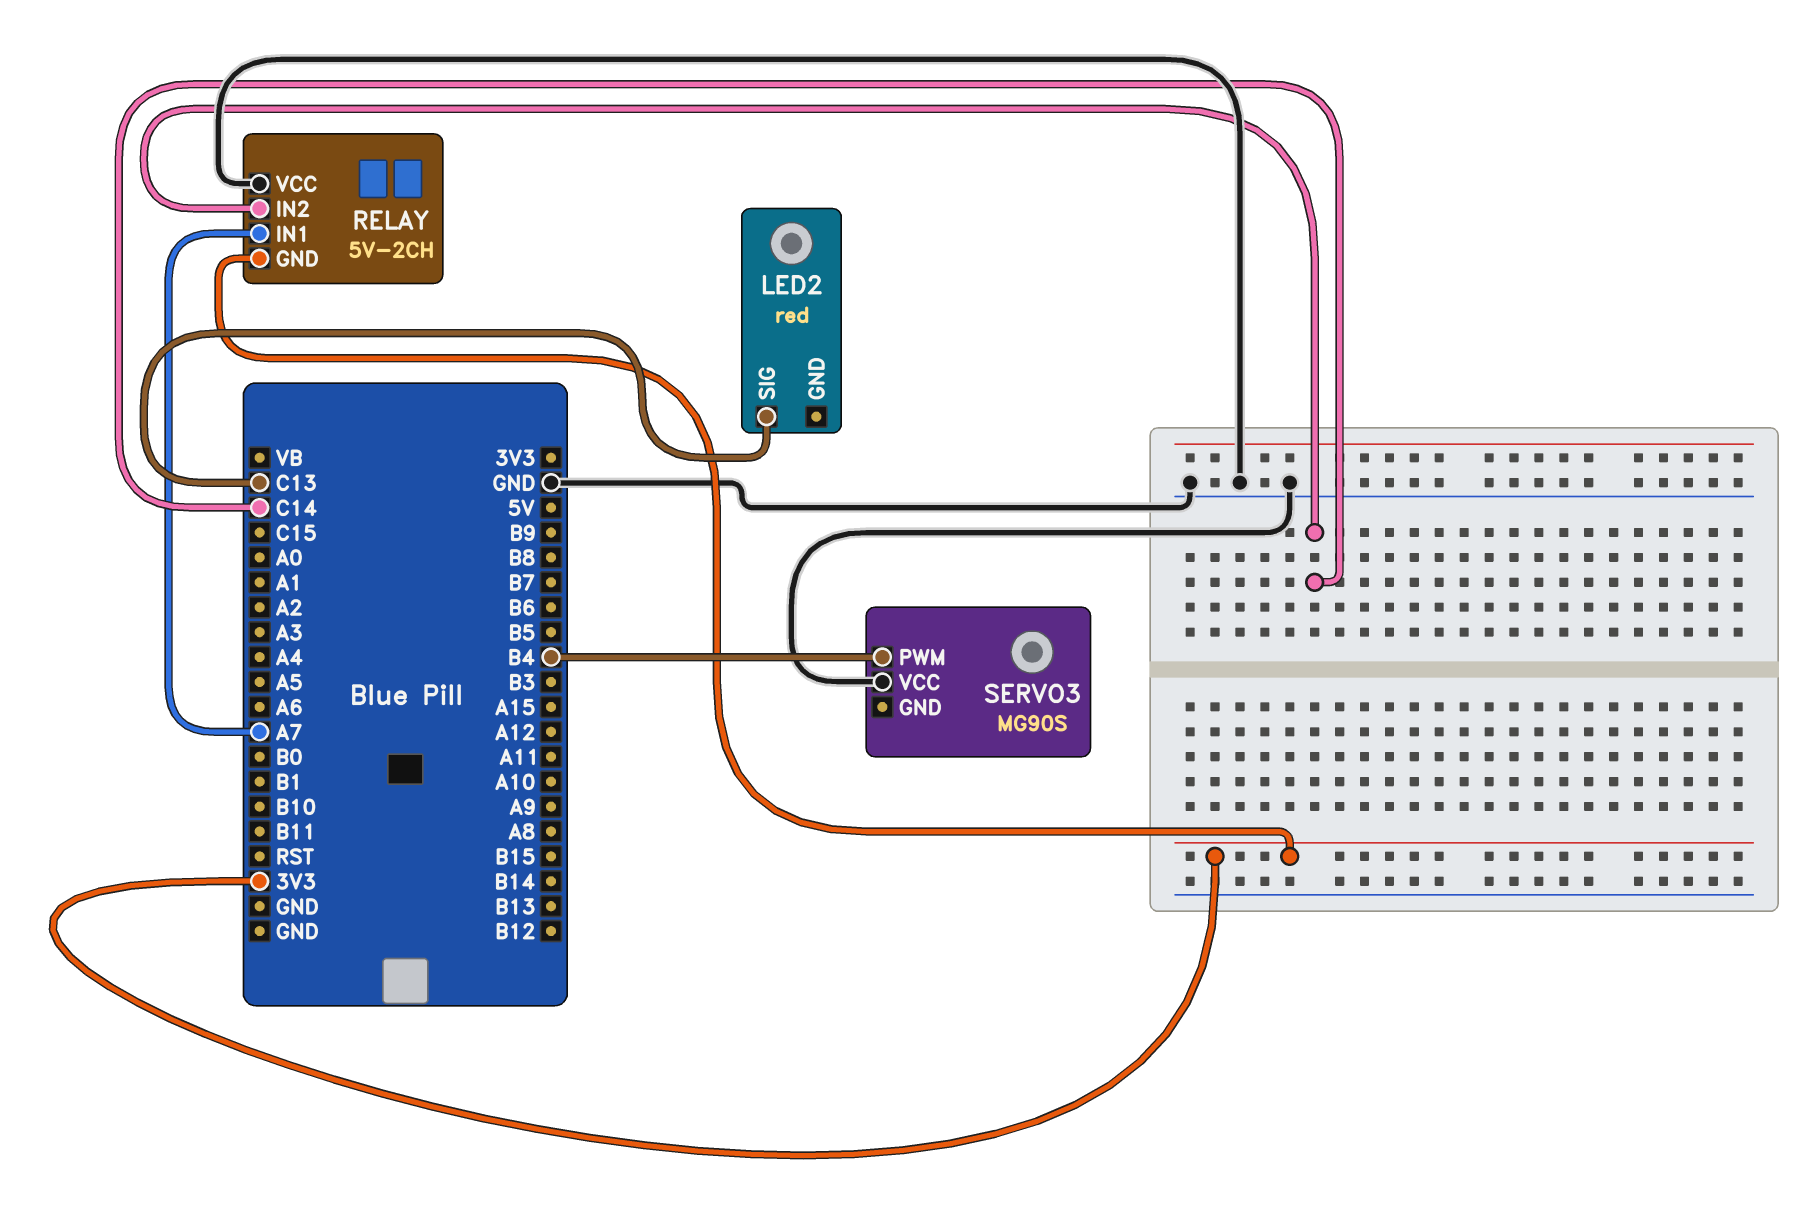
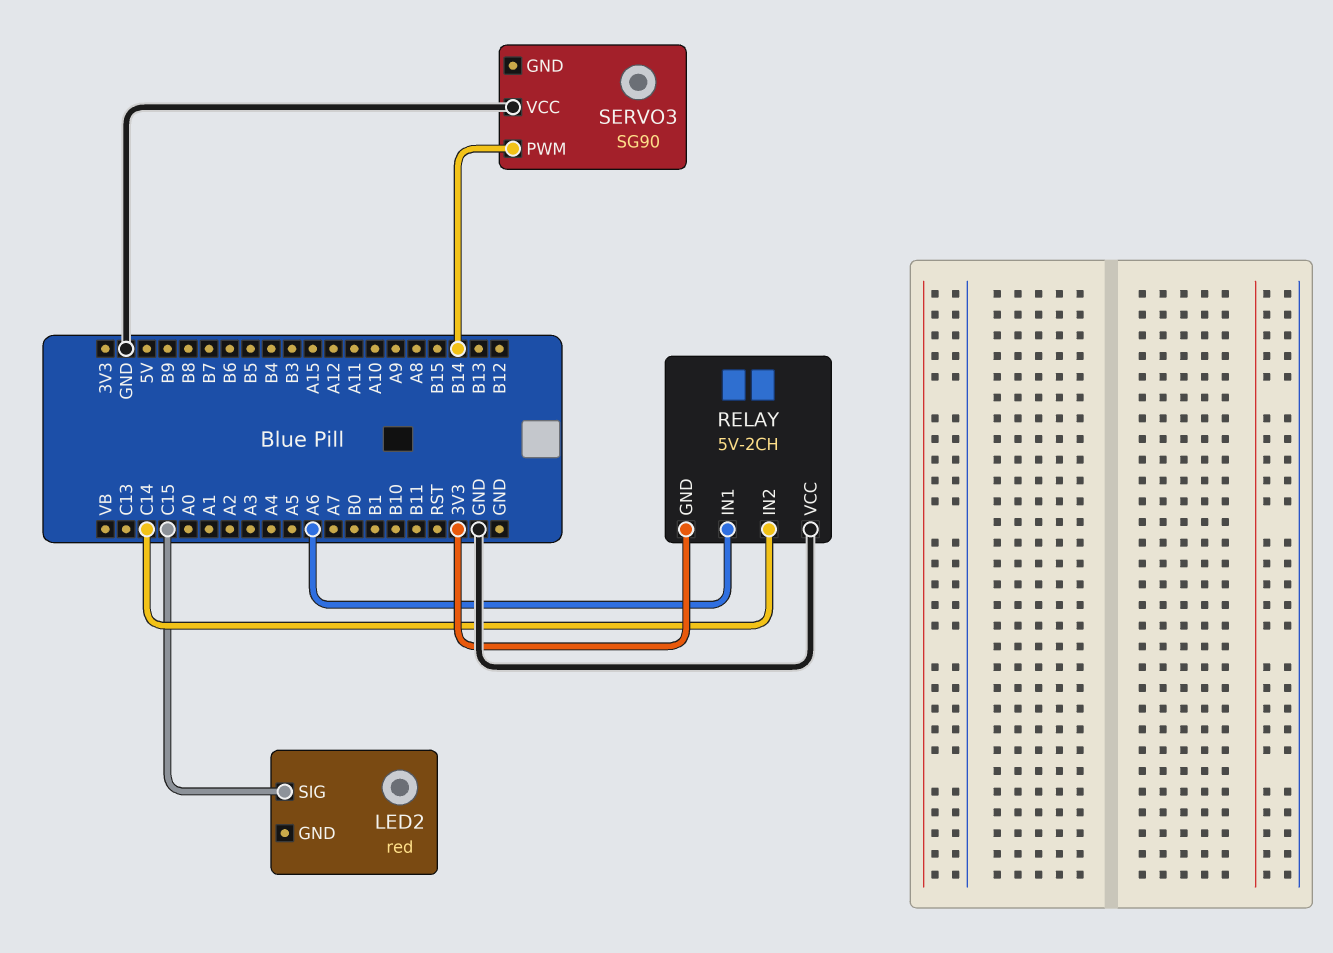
LED2 pin SIG: C13 -> C15
RELAY pin IN1: A7 -> A6
SERVO3: MG90S -> SG90
SERVO3 pin PWM: B4 -> B14

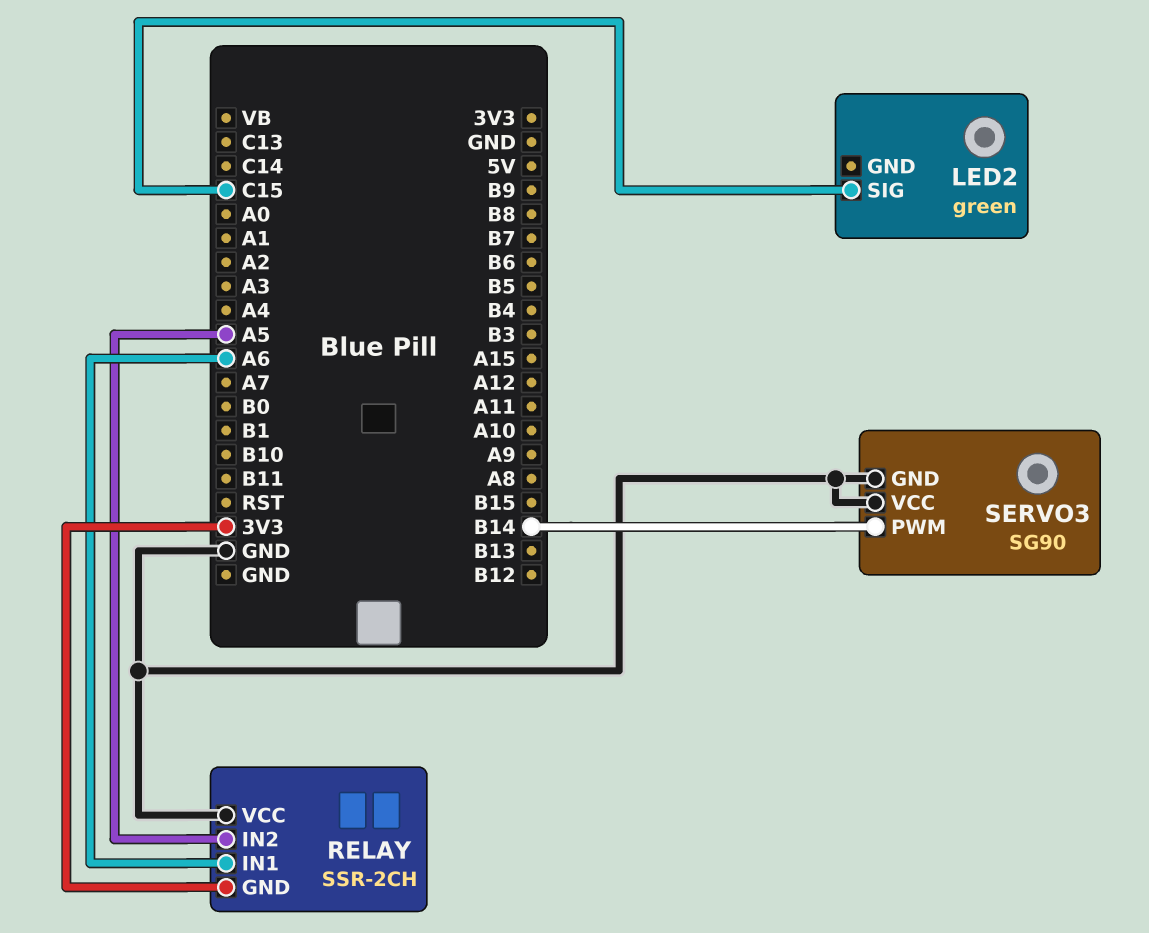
LED2: red -> green
RELAY: 5V-2CH -> SSR-2CH
RELAY pin IN2: C14 -> A5
SERVO3 pin GND: none -> GND

